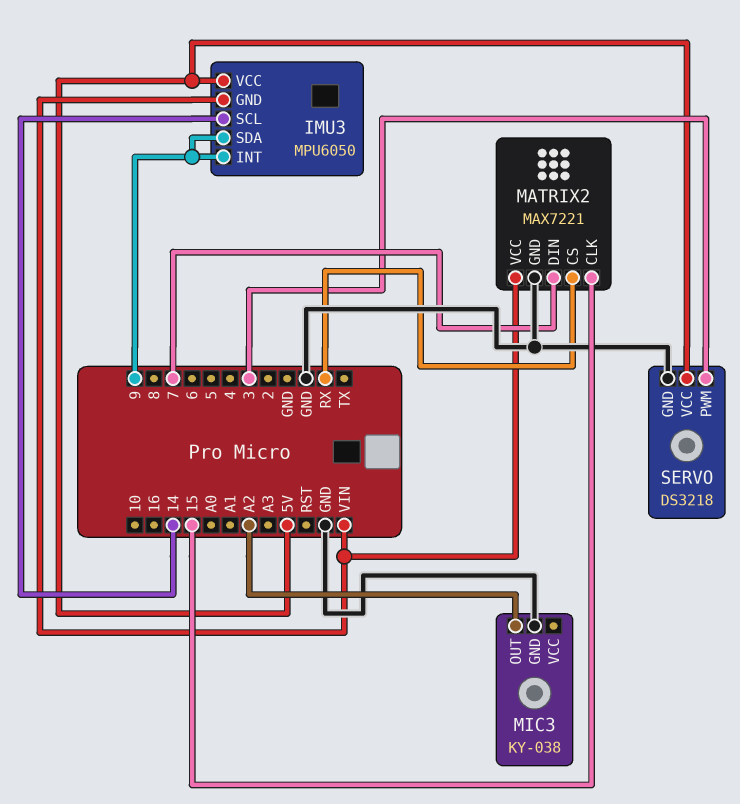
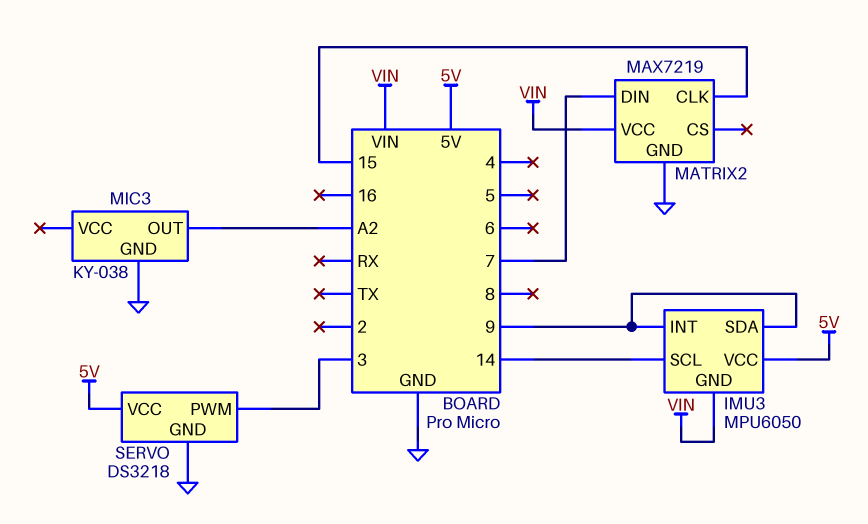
MATRIX2: MAX7221 -> MAX7219
MATRIX2 pin CS: RX -> none

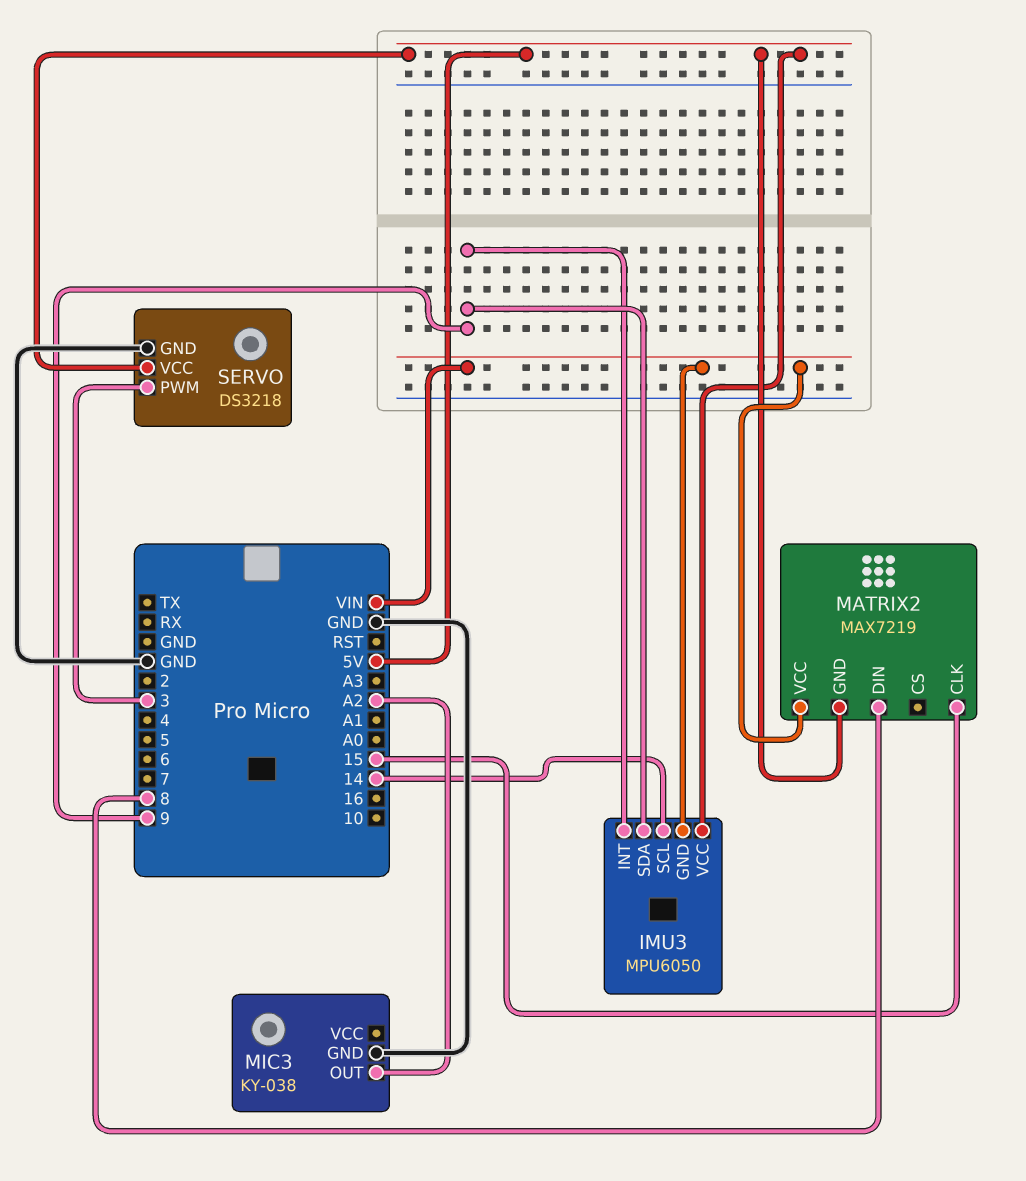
MATRIX2 pin DIN: 7 -> 8
MATRIX2 pin GND: GND -> 5V

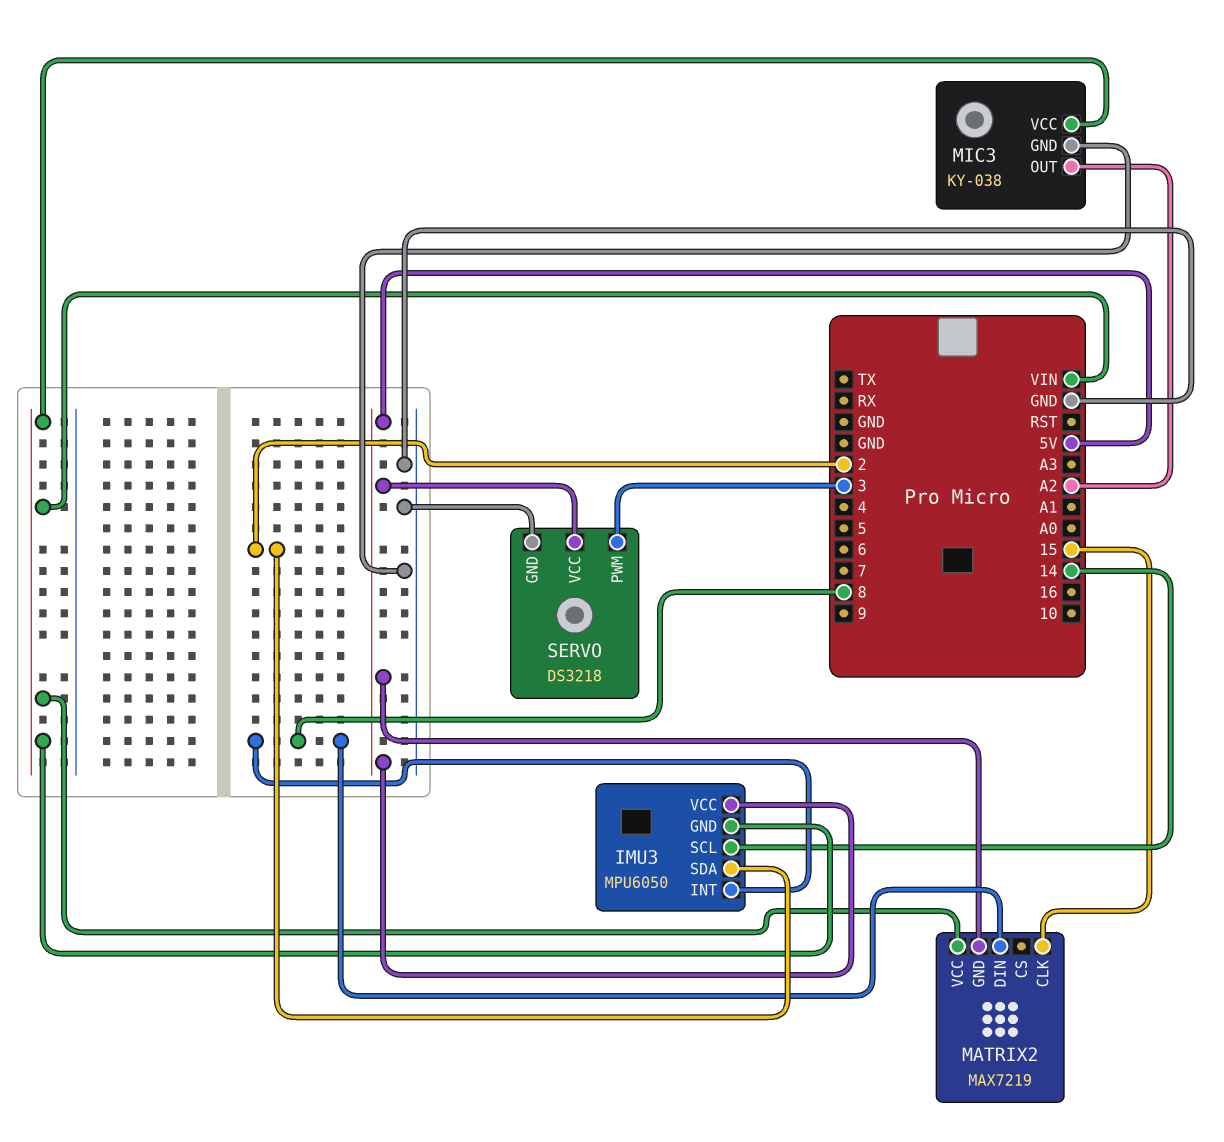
IMU3 pin INT: 9 -> 8
IMU3 pin SDA: 9 -> 2
MIC3 pin VCC: none -> VIN

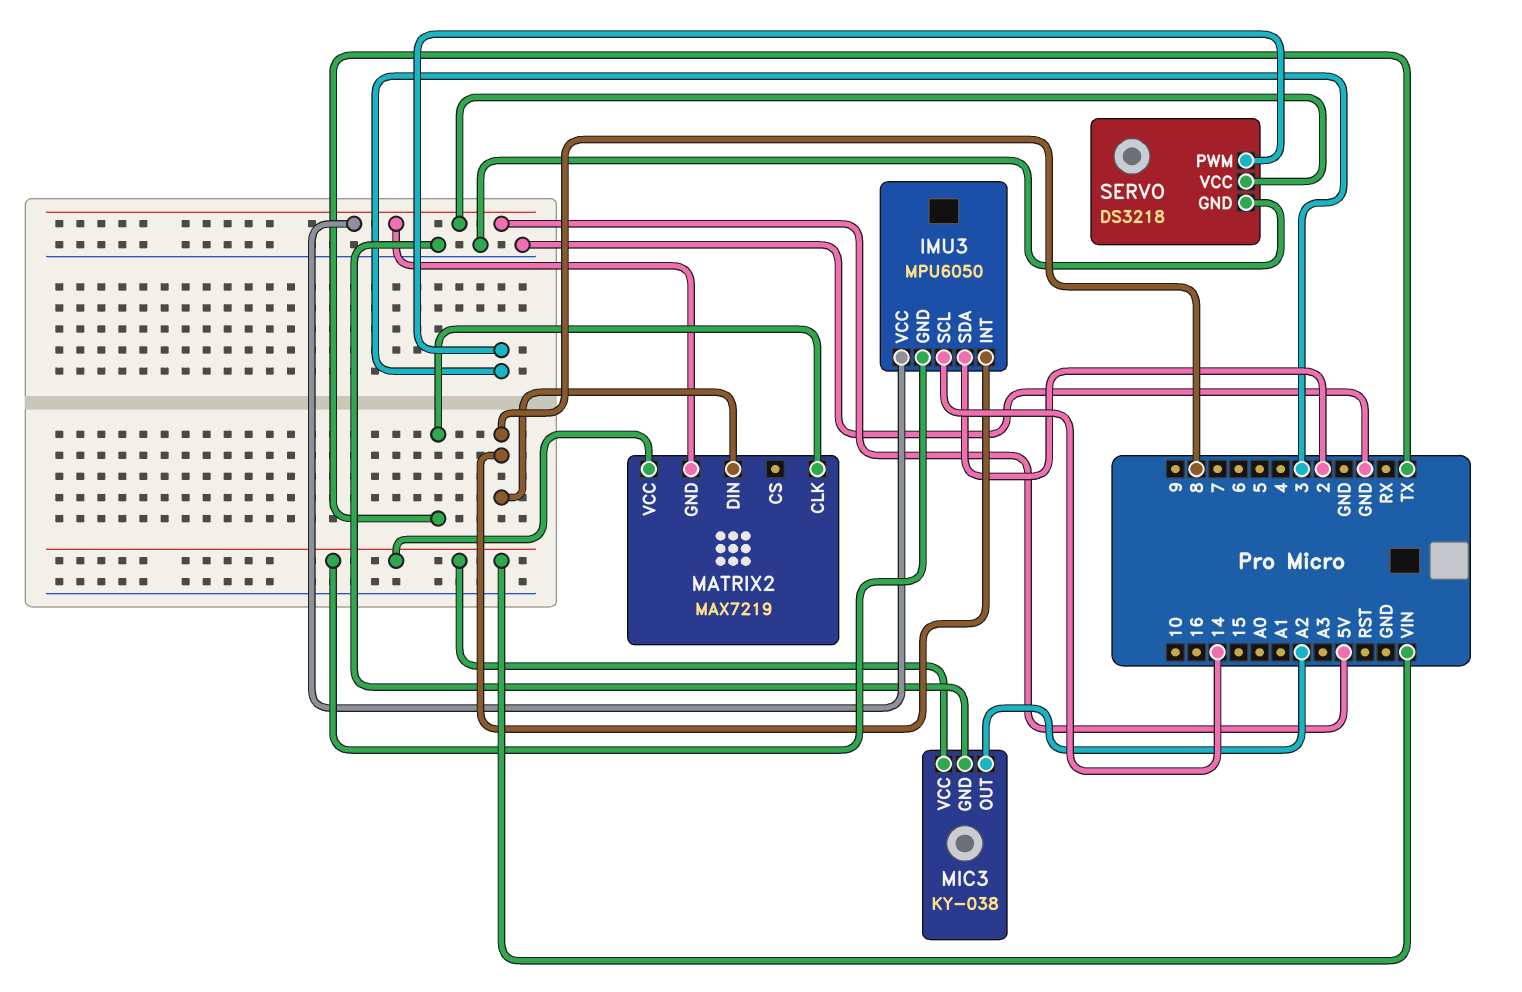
MATRIX2 pin CLK: 15 -> TX

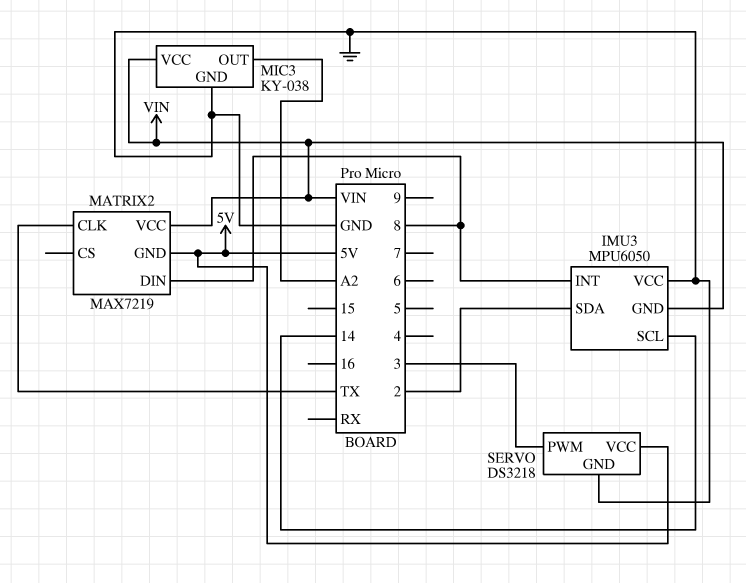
IMU3 pin VCC: 5V -> GND

